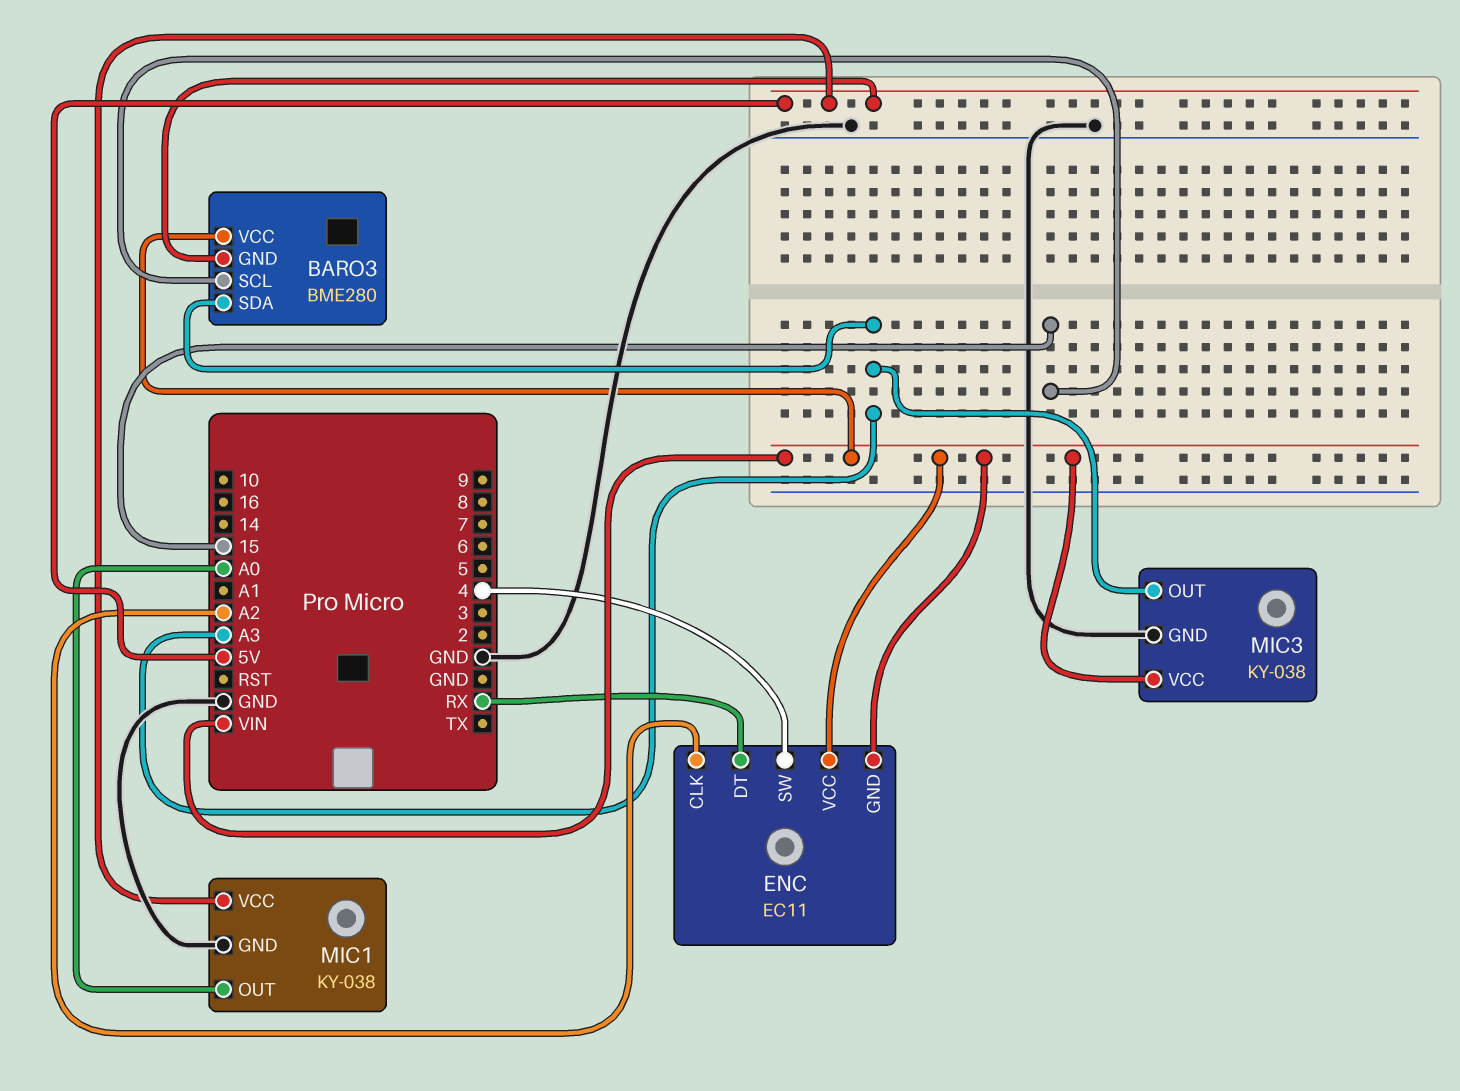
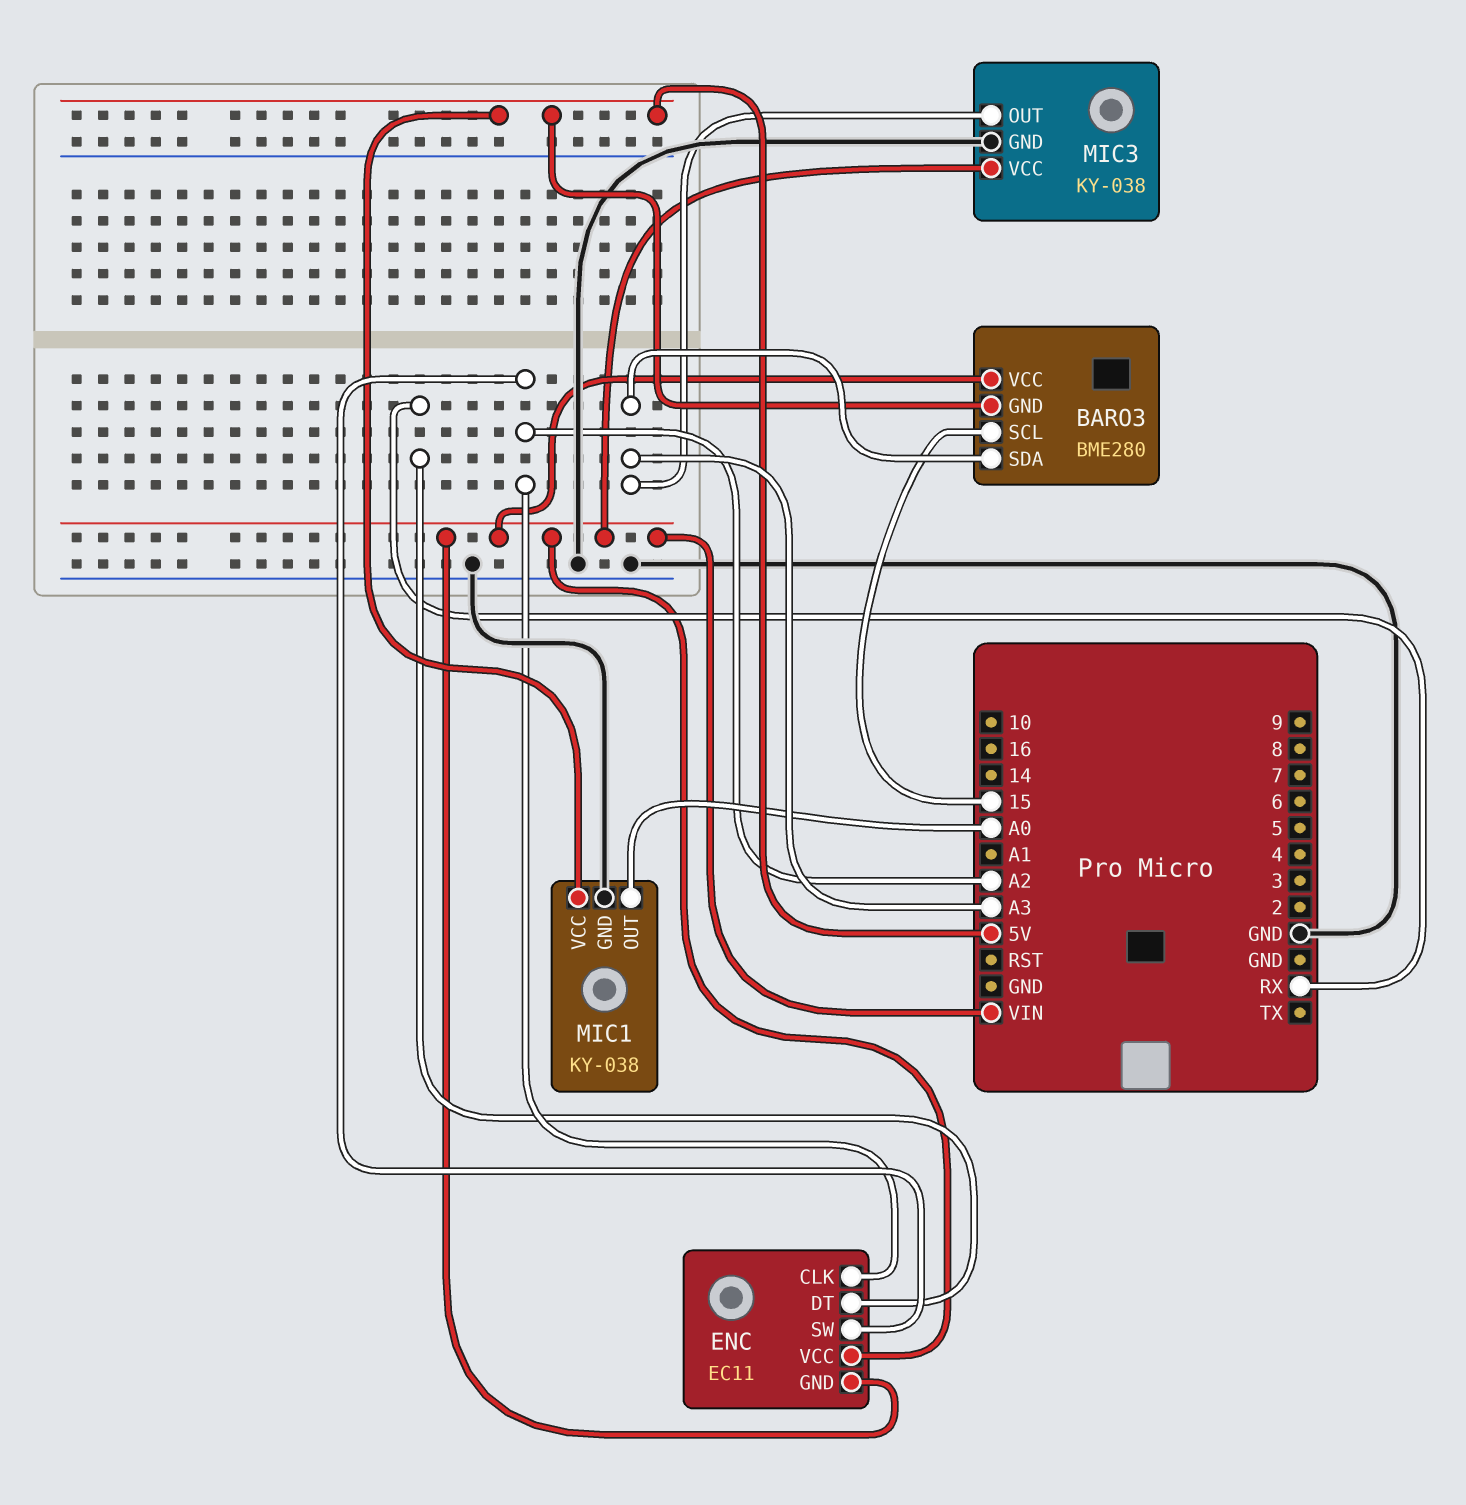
ENC pin SW: 4 -> A2

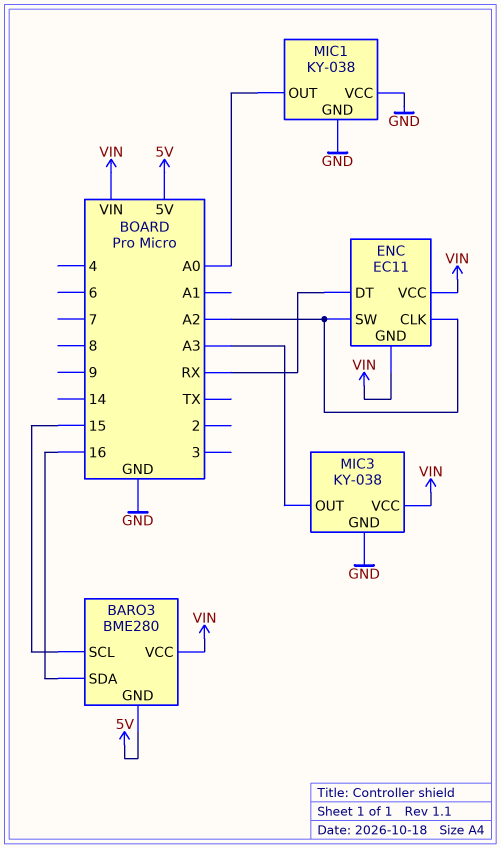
BARO3 pin SDA: A3 -> 16
MIC1 pin VCC: 5V -> GND

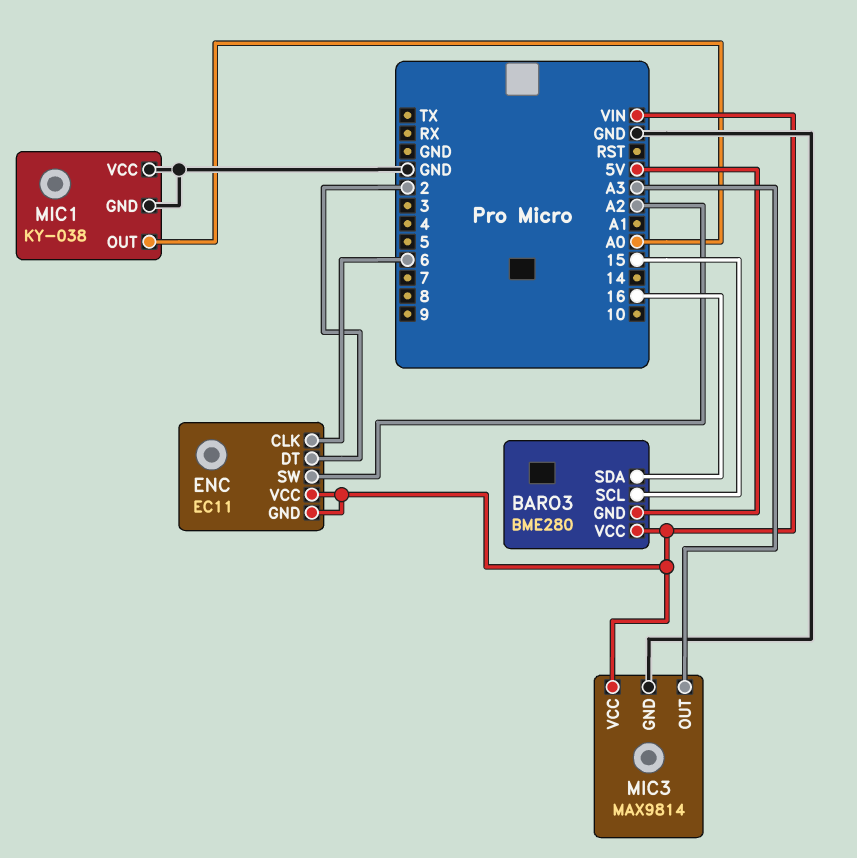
ENC pin CLK: A2 -> 6
ENC pin DT: RX -> 2
MIC3: KY-038 -> MAX9814

